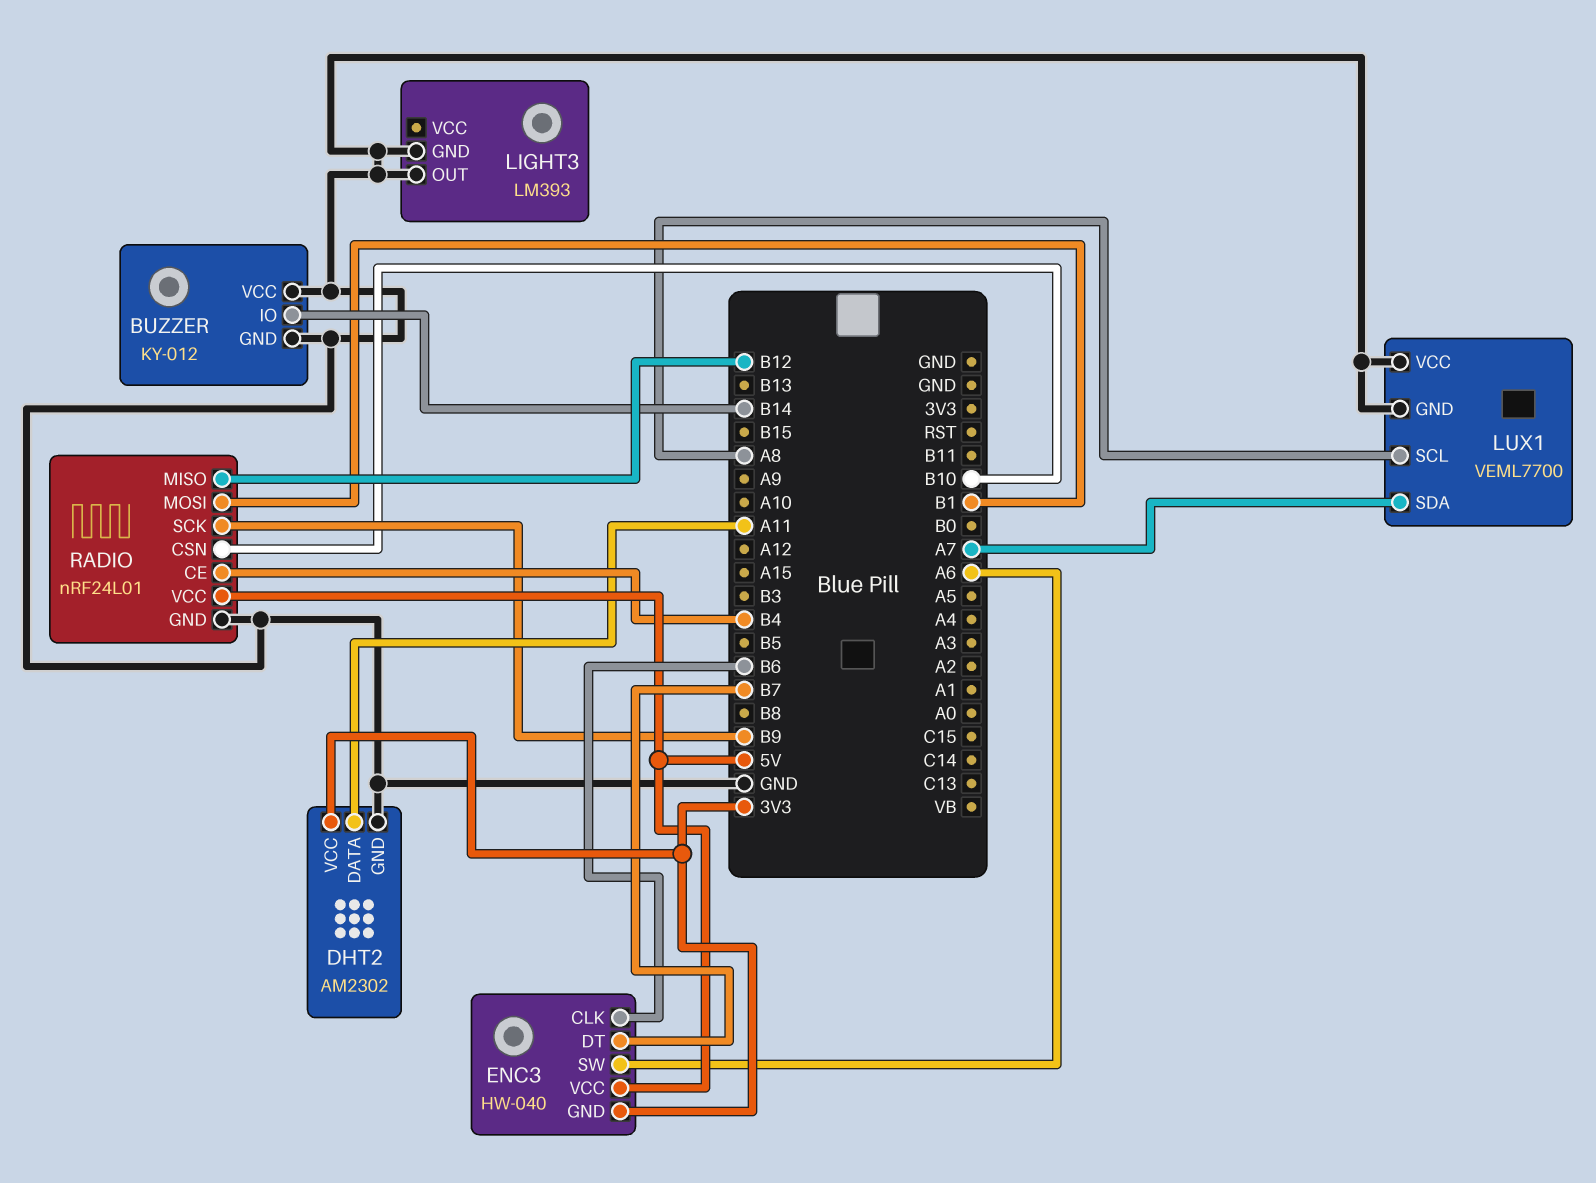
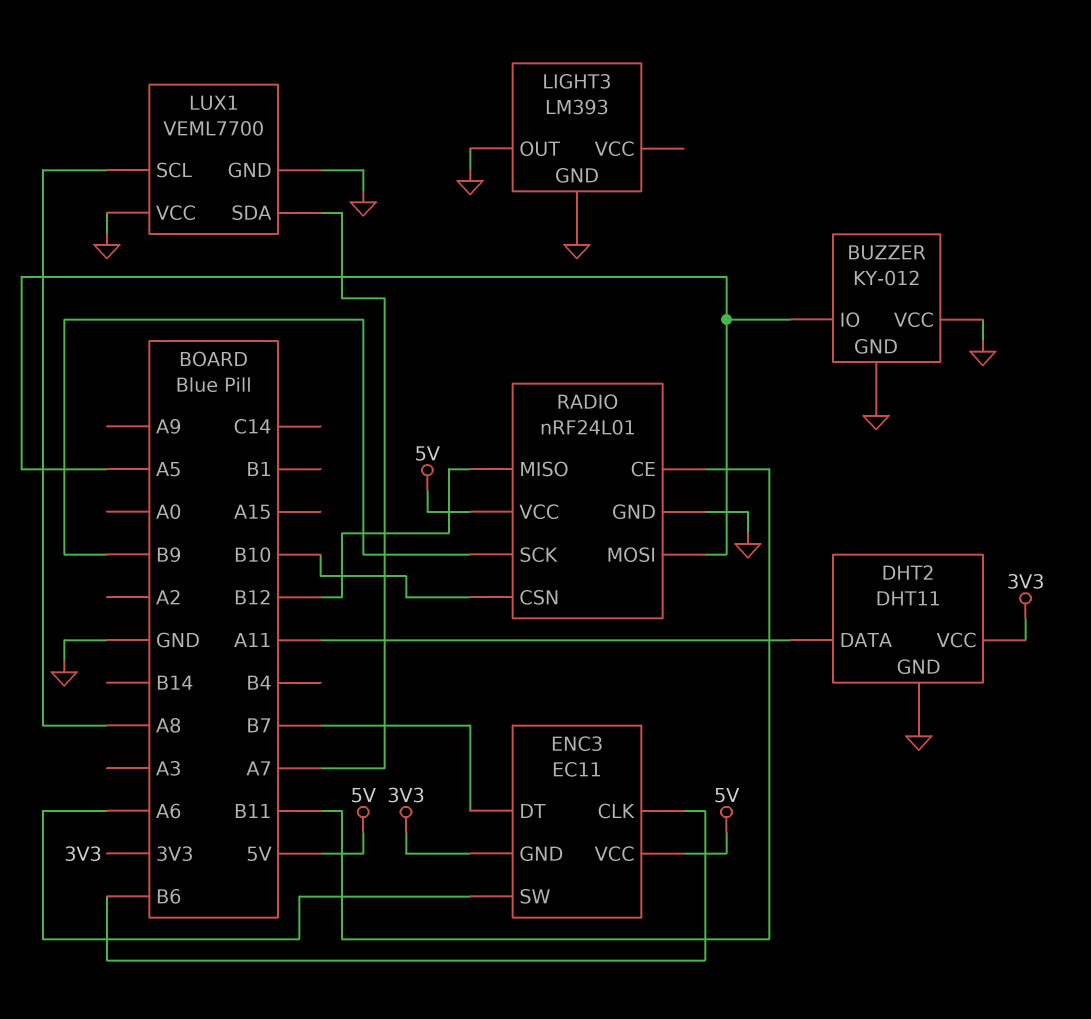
BUZZER pin IO: B14 -> A5
DHT2: AM2302 -> DHT11
ENC3: HW-040 -> EC11
RADIO pin CE: B4 -> B11
RADIO pin MOSI: B1 -> A5

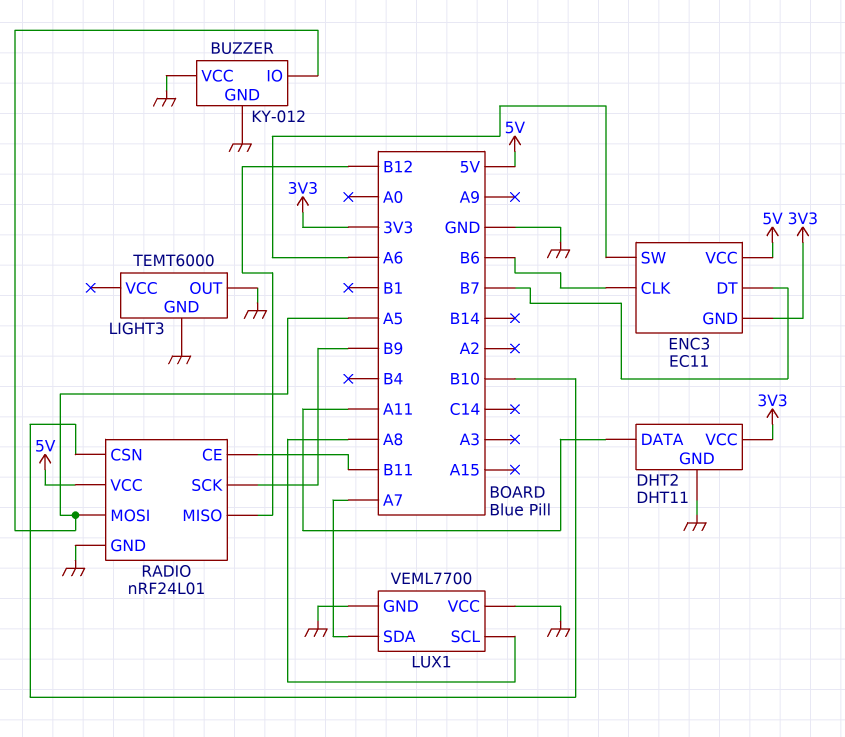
LIGHT3: LM393 -> TEMT6000

